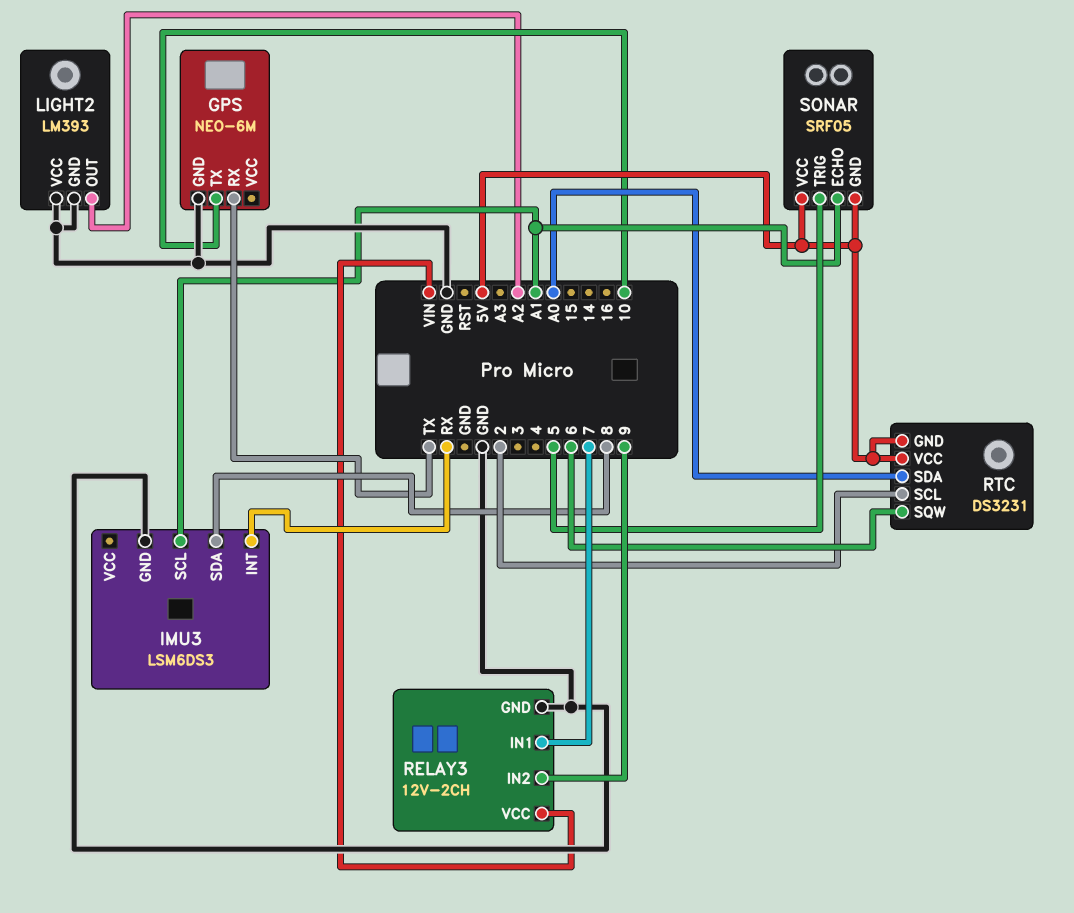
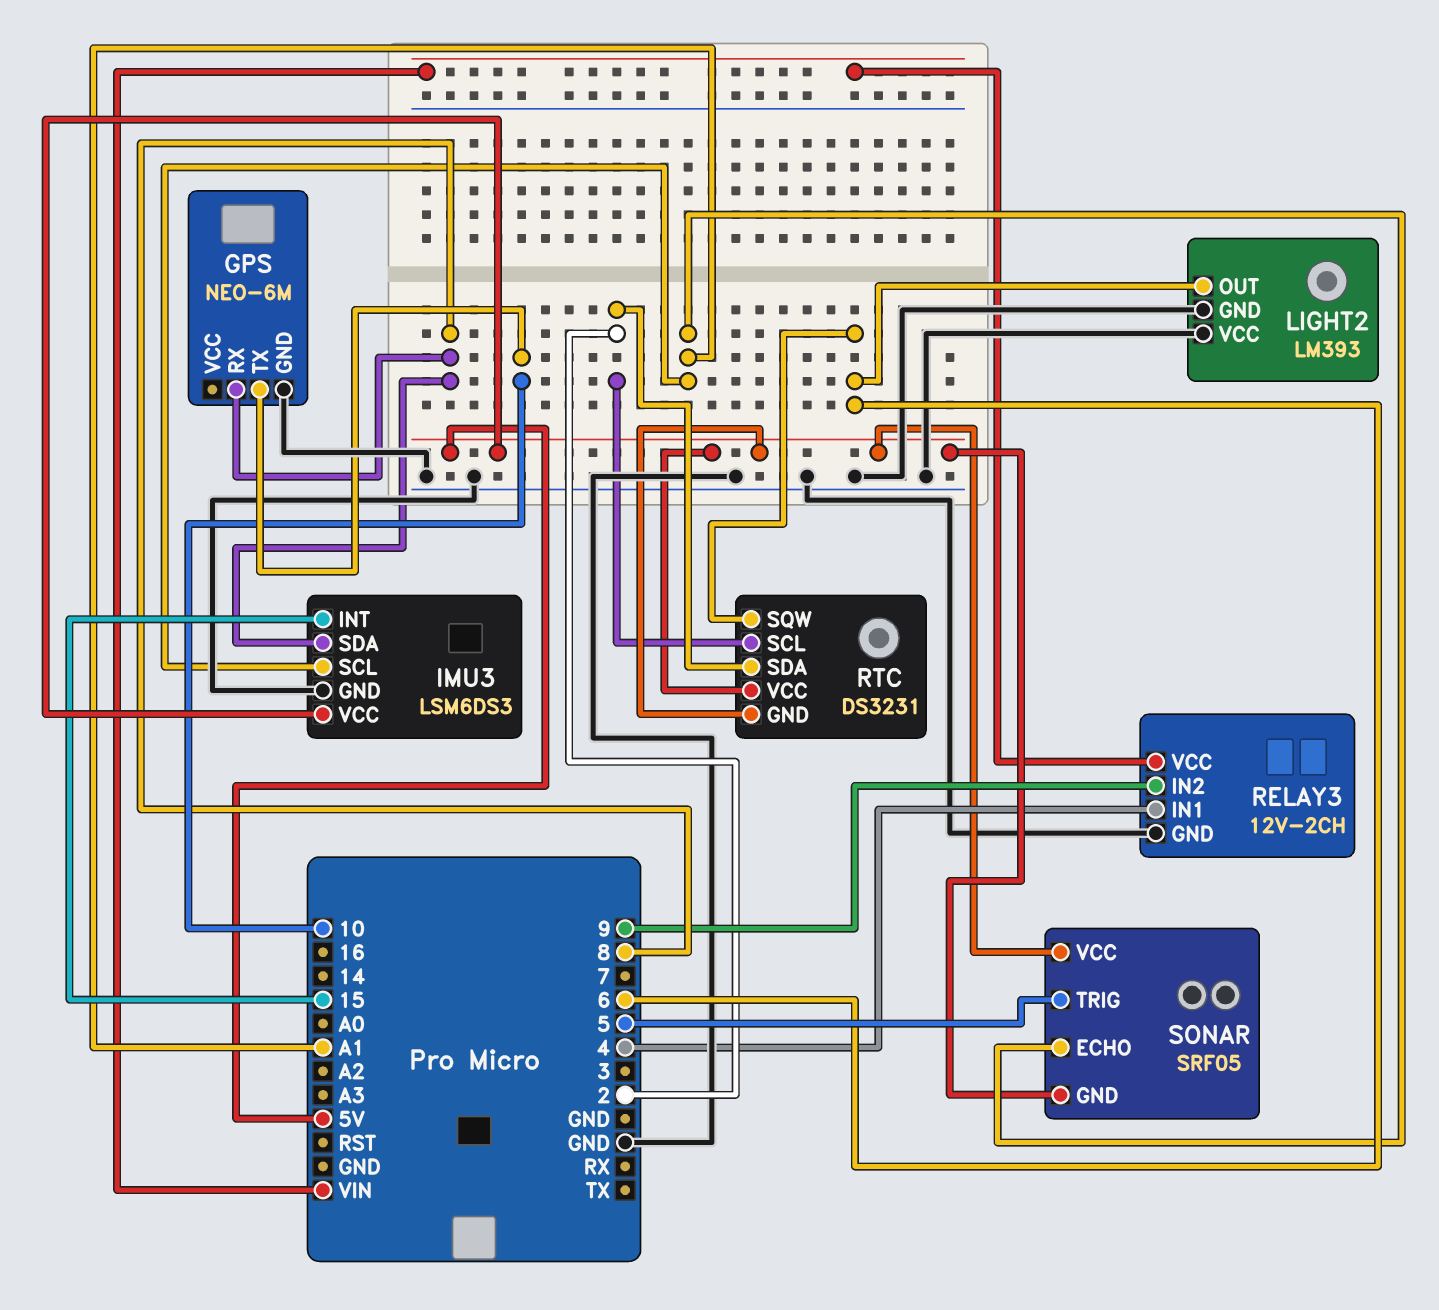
GPS pin RX: TX -> 8
IMU3 pin INT: RX -> 15
IMU3 pin VCC: none -> 5V
LIGHT2 pin OUT: A2 -> 6
RELAY3 pin IN1: 7 -> 4
RTC pin SDA: A0 -> 2

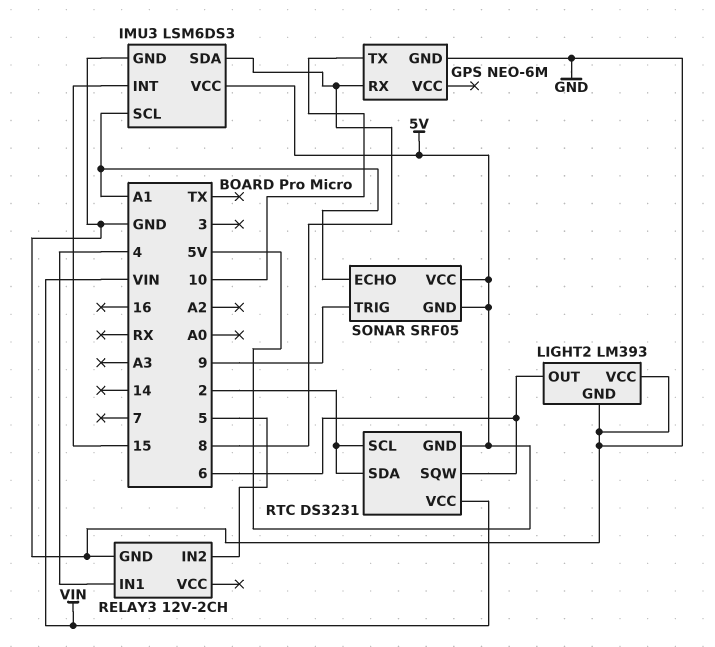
RELAY3 pin IN2: 9 -> 5
RELAY3 pin VCC: VIN -> none
RTC pin VCC: 5V -> VIN
SONAR pin TRIG: 5 -> 9

